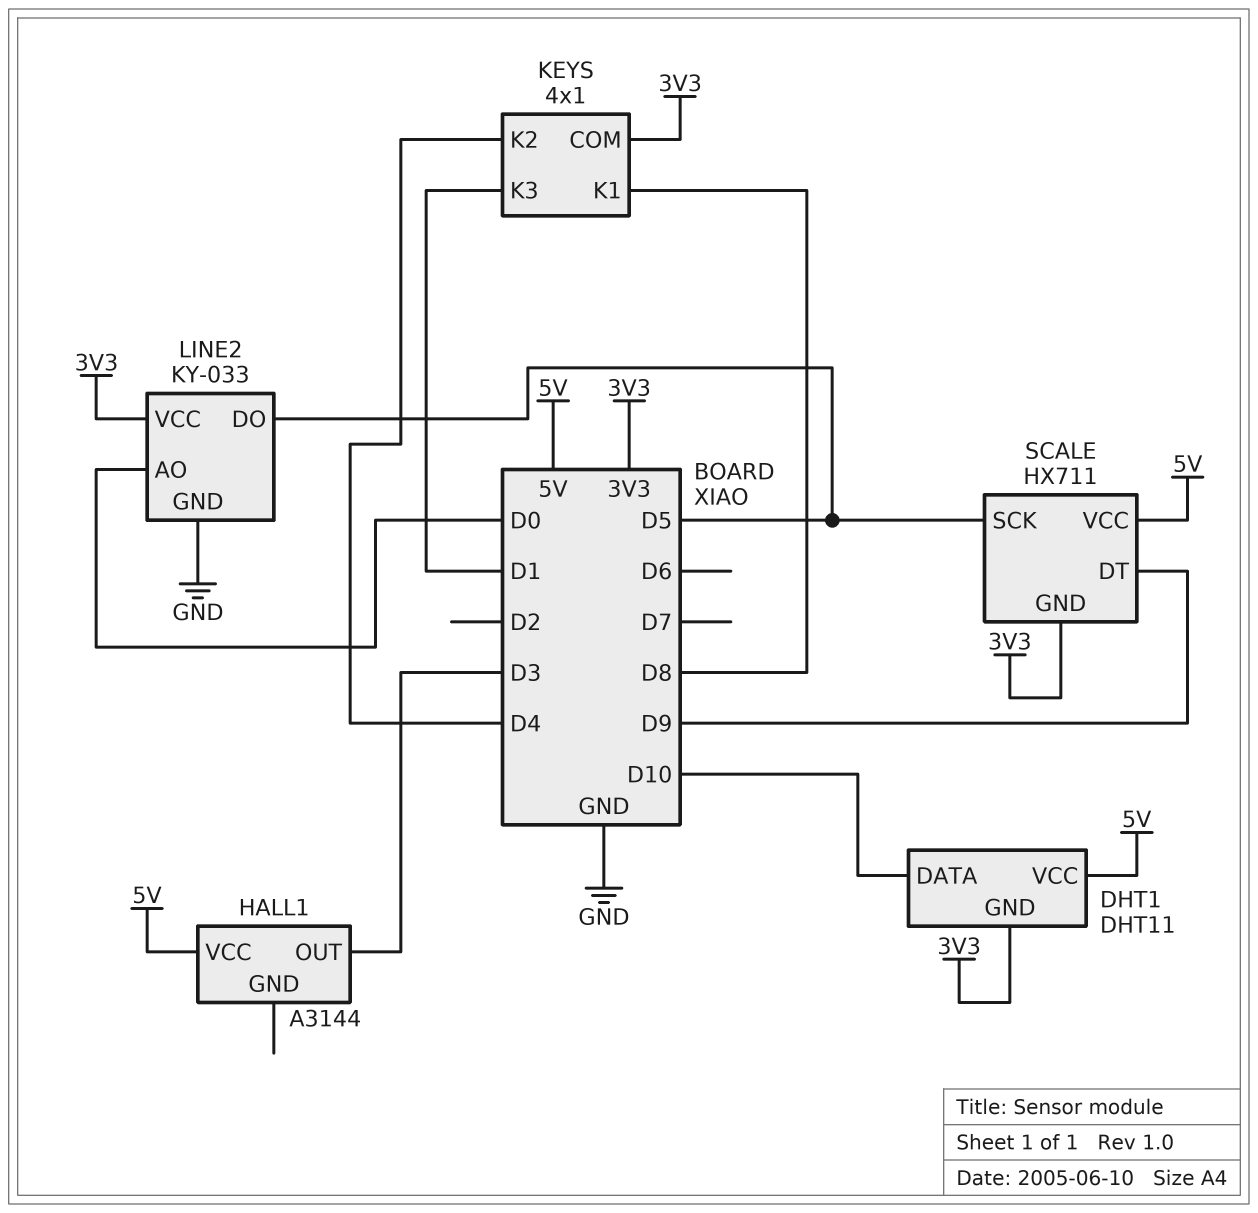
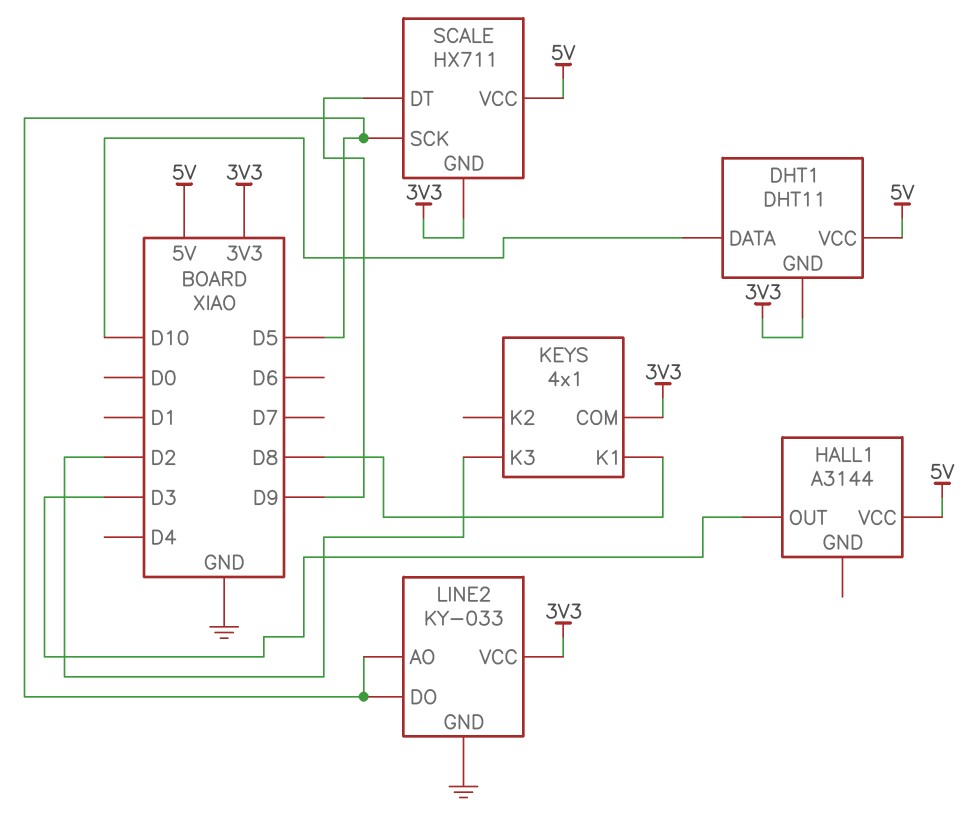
KEYS pin K2: D4 -> none
KEYS pin K3: D1 -> D2
LINE2 pin AO: D0 -> D5

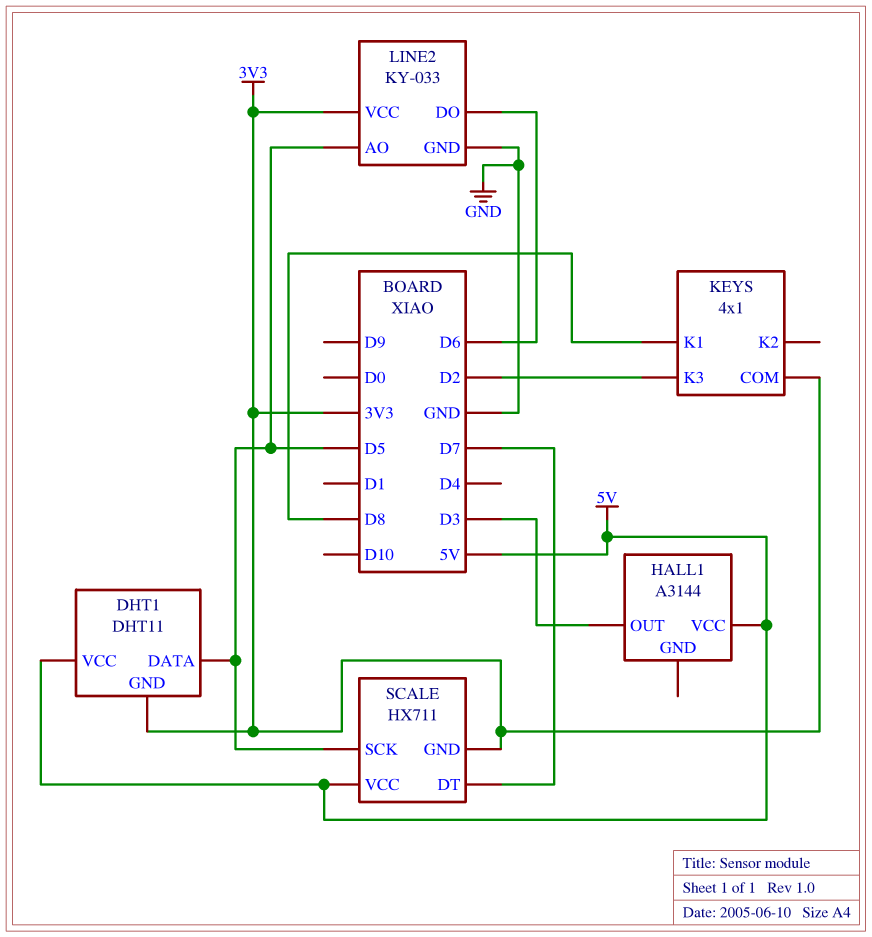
DHT1 pin DATA: D10 -> D5
LINE2 pin DO: D5 -> D6
SCALE pin DT: D9 -> D7

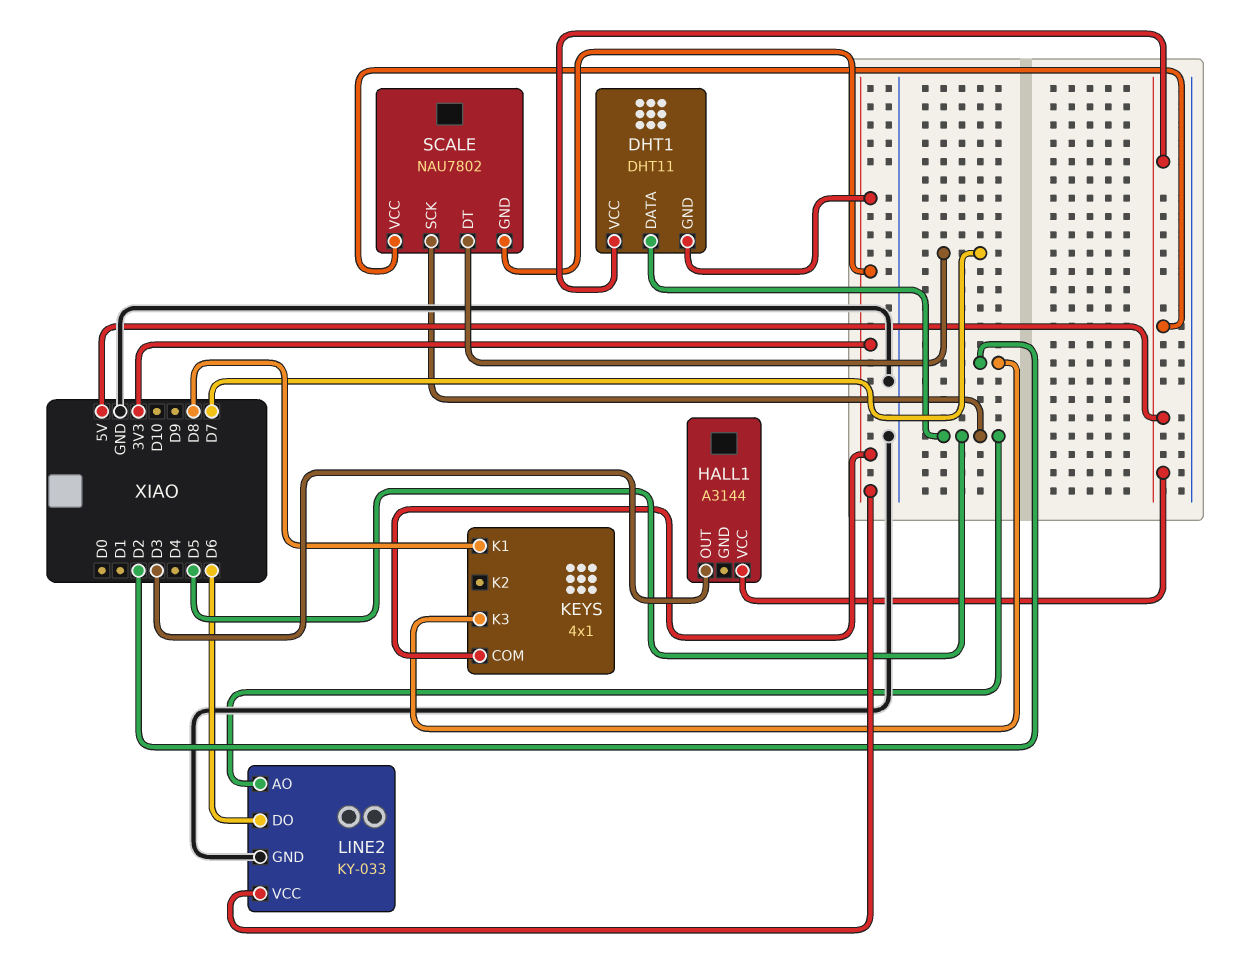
SCALE: HX711 -> NAU7802

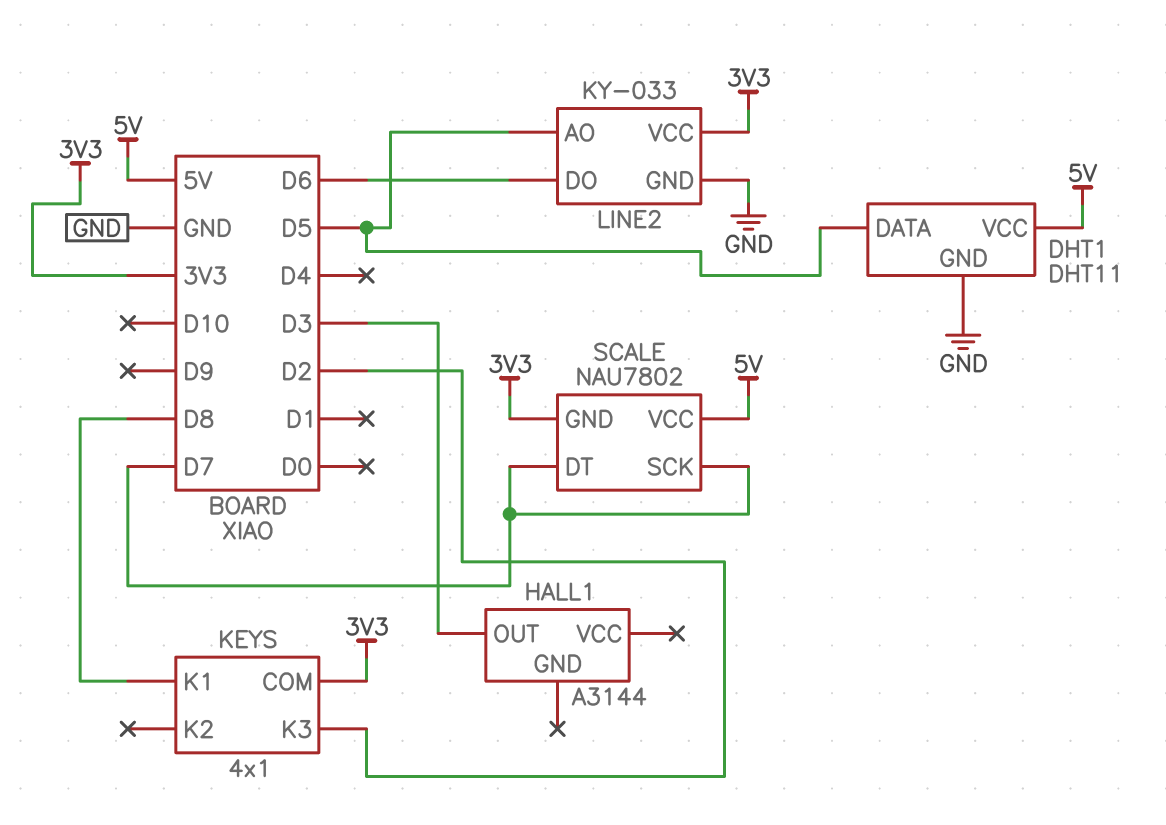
DHT1 pin GND: 3V3 -> GND
HALL1 pin VCC: 5V -> none
SCALE pin SCK: D5 -> D7

